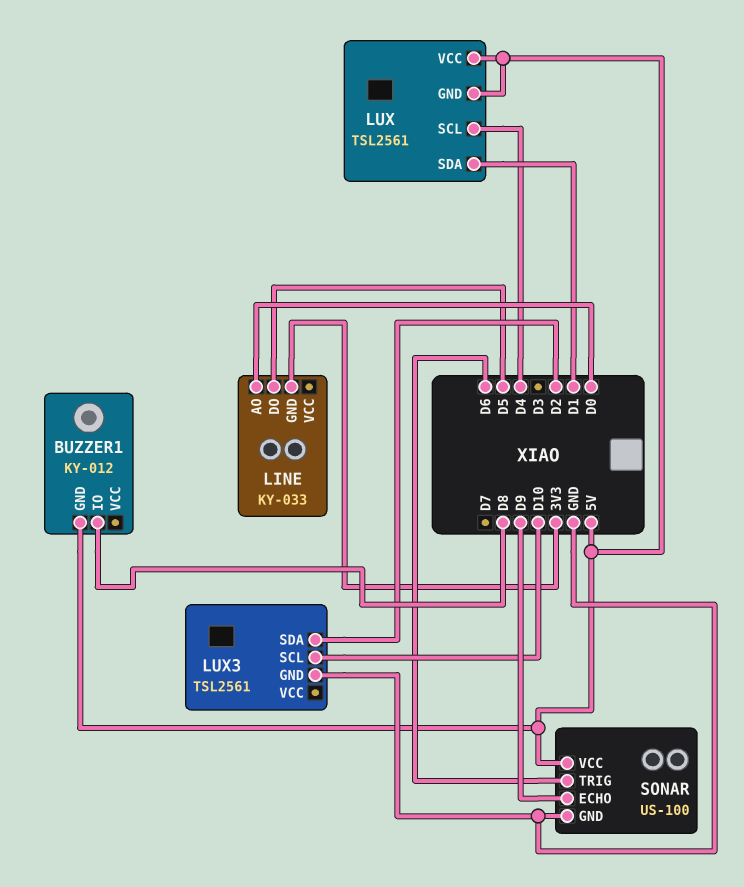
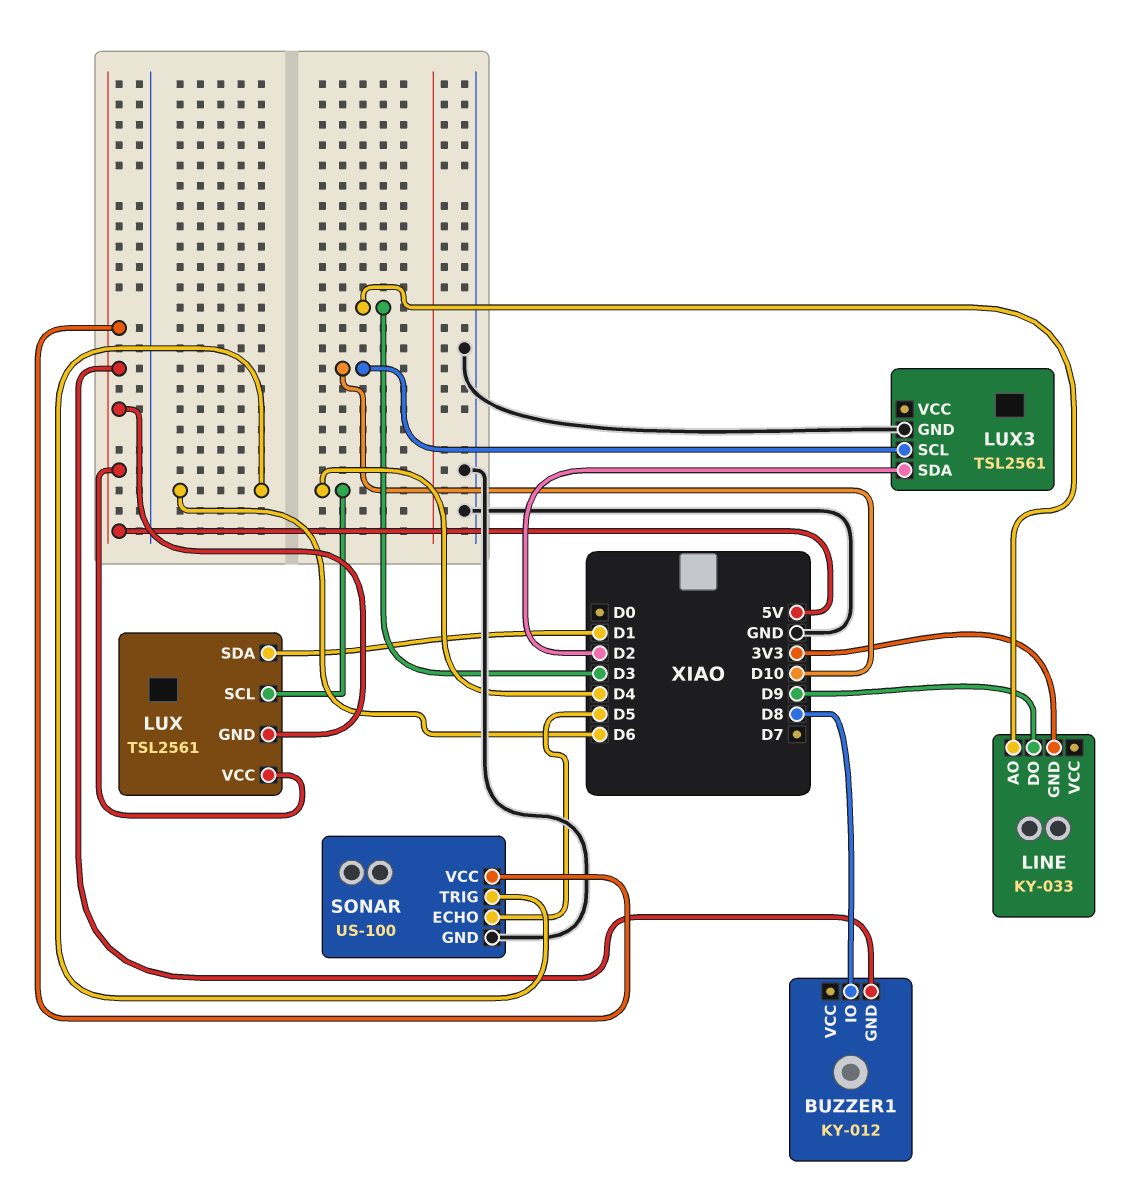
LINE pin AO: D0 -> D3
LINE pin DO: D5 -> D9
SONAR pin ECHO: D9 -> D5

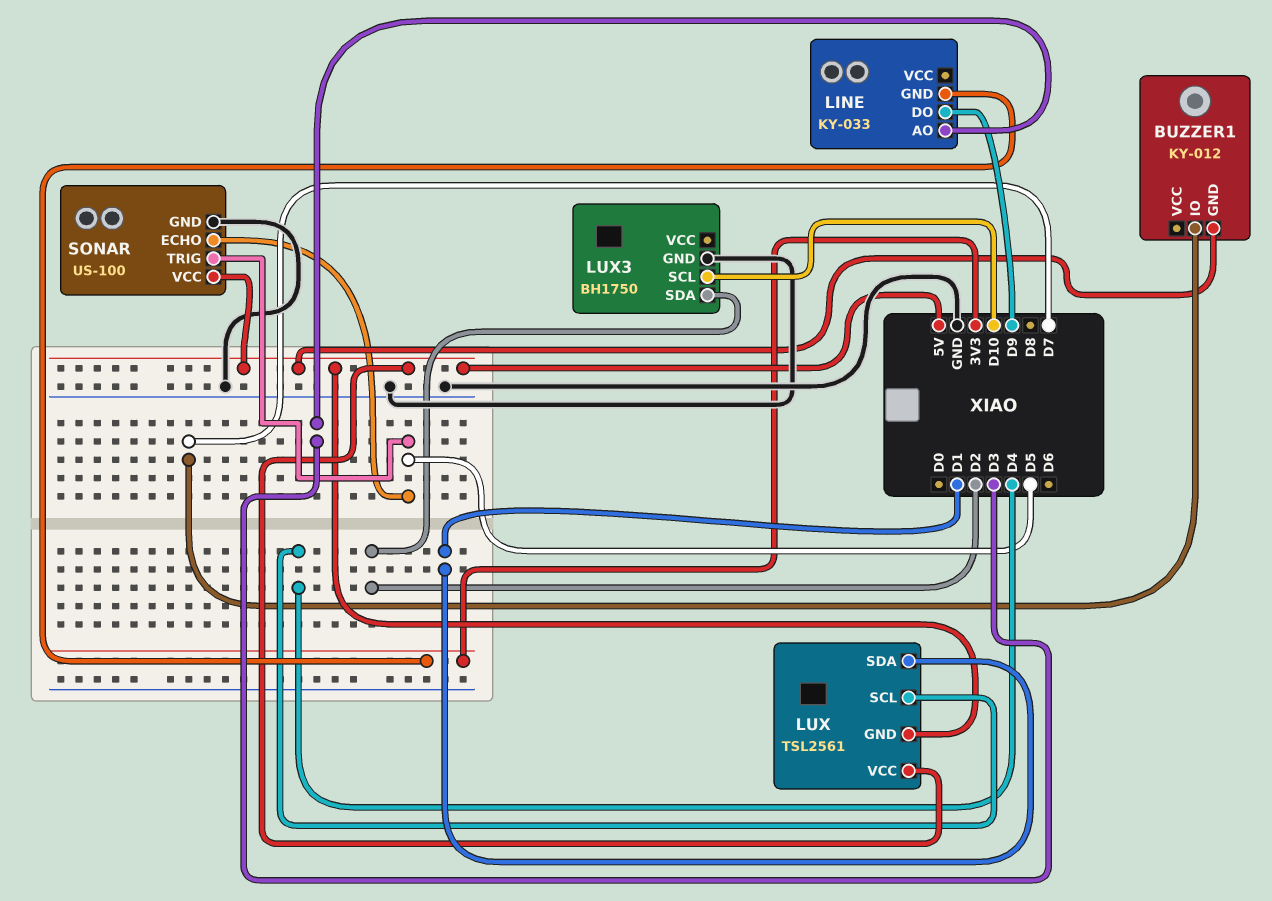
BUZZER1 pin IO: D8 -> D7
LUX3: TSL2561 -> BH1750
SONAR pin TRIG: D6 -> D5

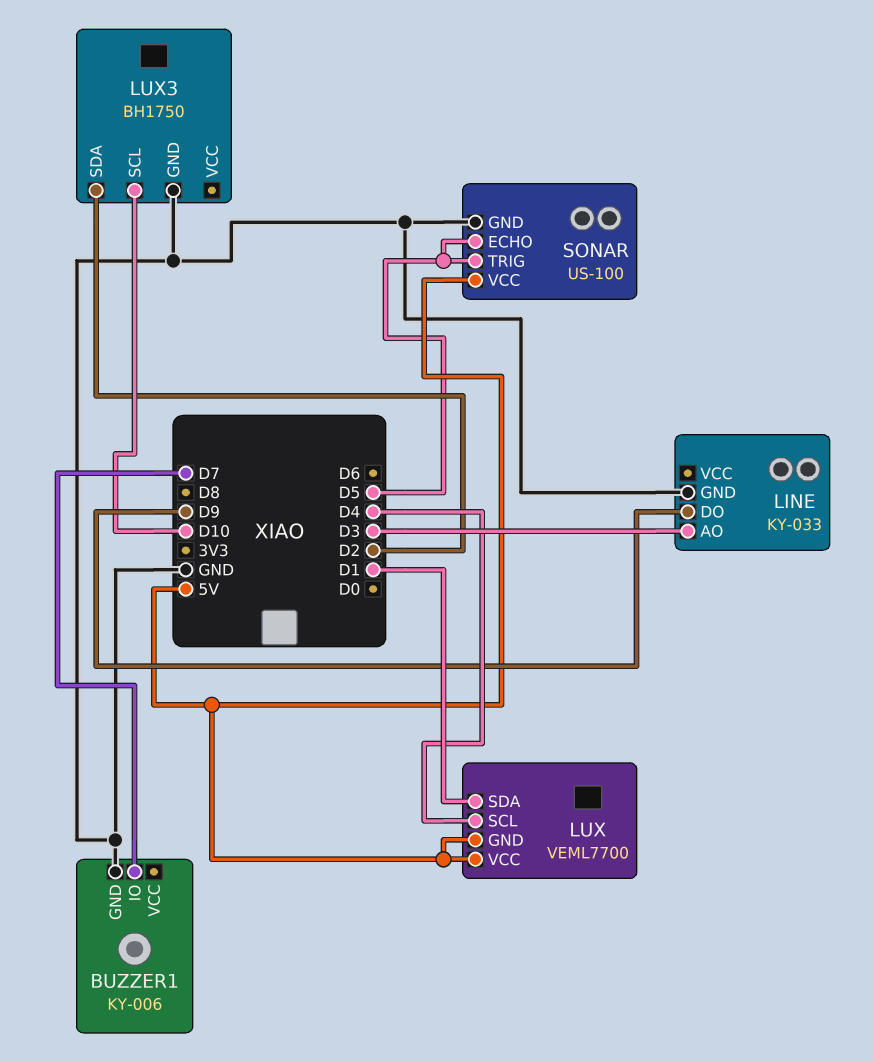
BUZZER1: KY-012 -> KY-006
BUZZER1 pin GND: 5V -> GND
LINE pin GND: 3V3 -> GND
LUX: TSL2561 -> VEML7700

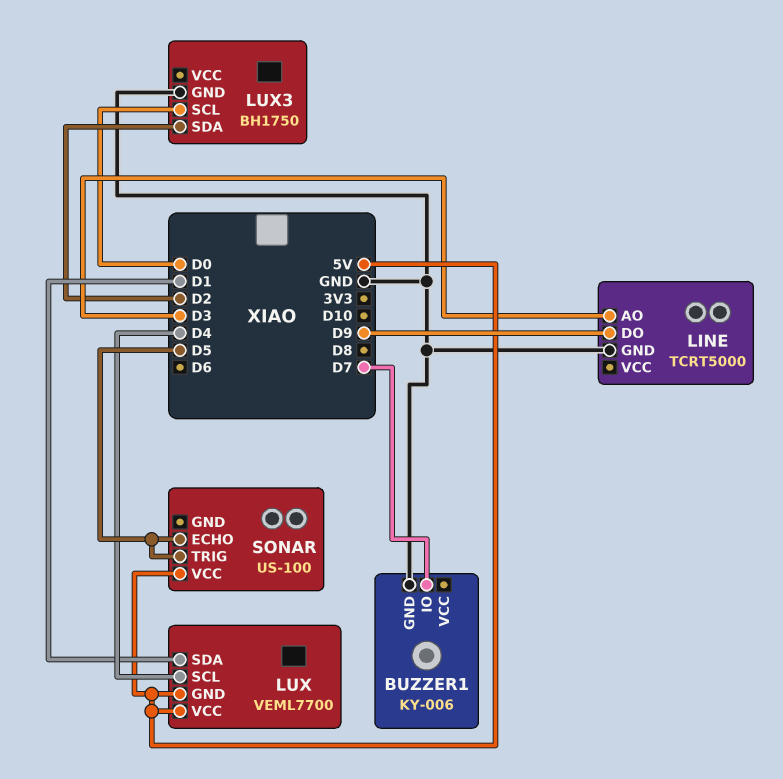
LINE: KY-033 -> TCRT5000
LUX3 pin SCL: D10 -> D0
SONAR pin GND: GND -> none

